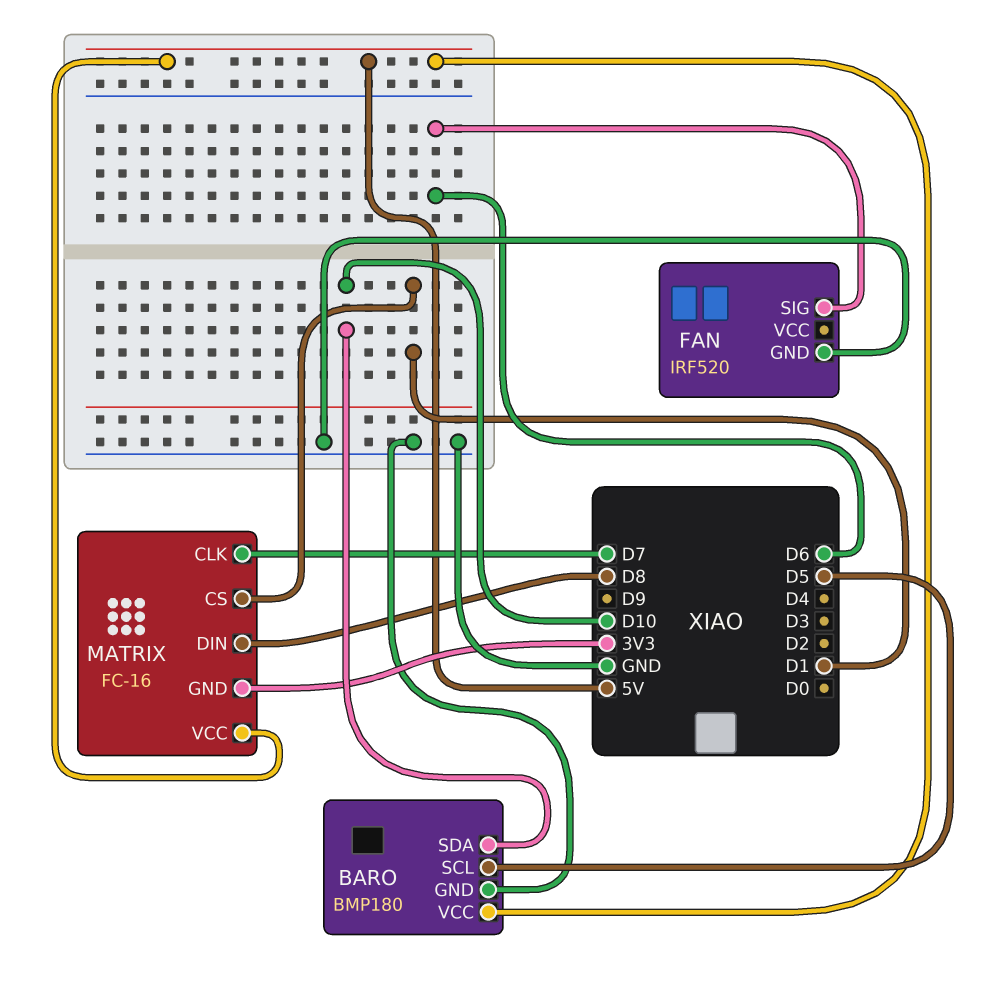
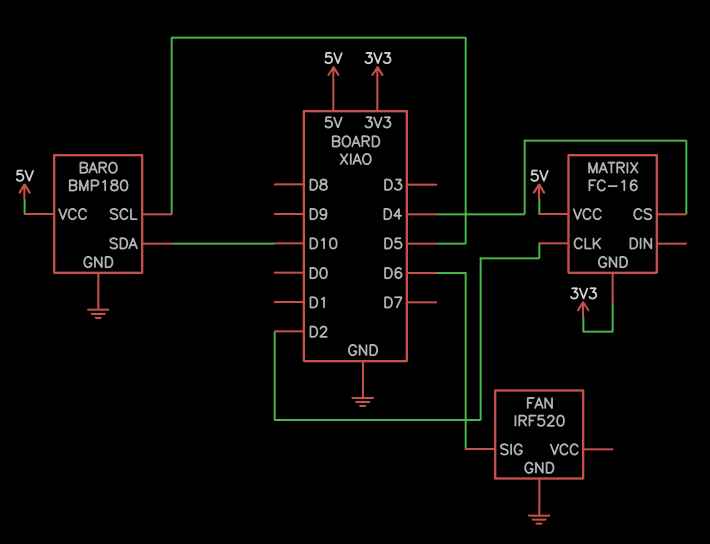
MATRIX pin CLK: D7 -> D2
MATRIX pin CS: D1 -> D4
MATRIX pin DIN: D8 -> none

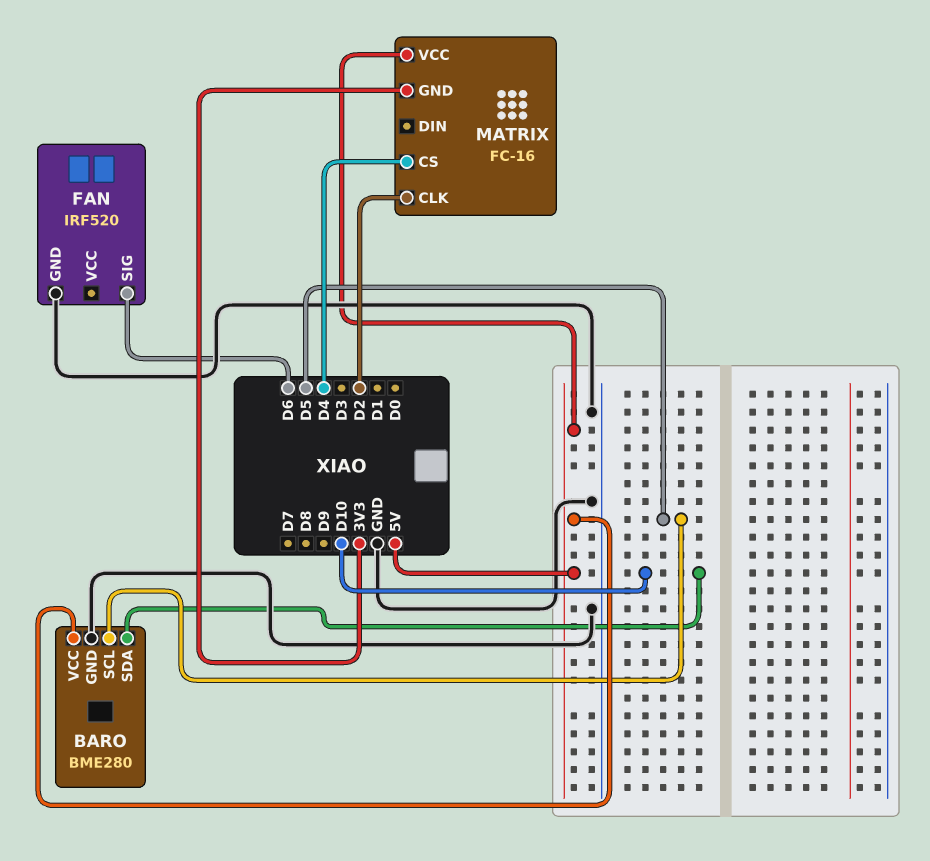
BARO: BMP180 -> BME280

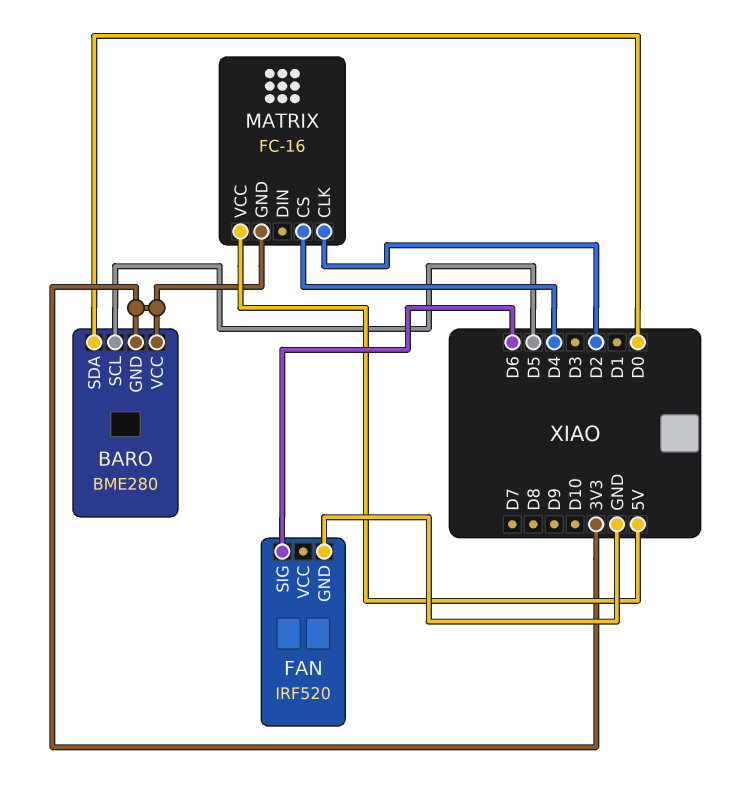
BARO pin GND: GND -> 3V3
BARO pin SDA: D10 -> D0
BARO pin VCC: 5V -> 3V3

